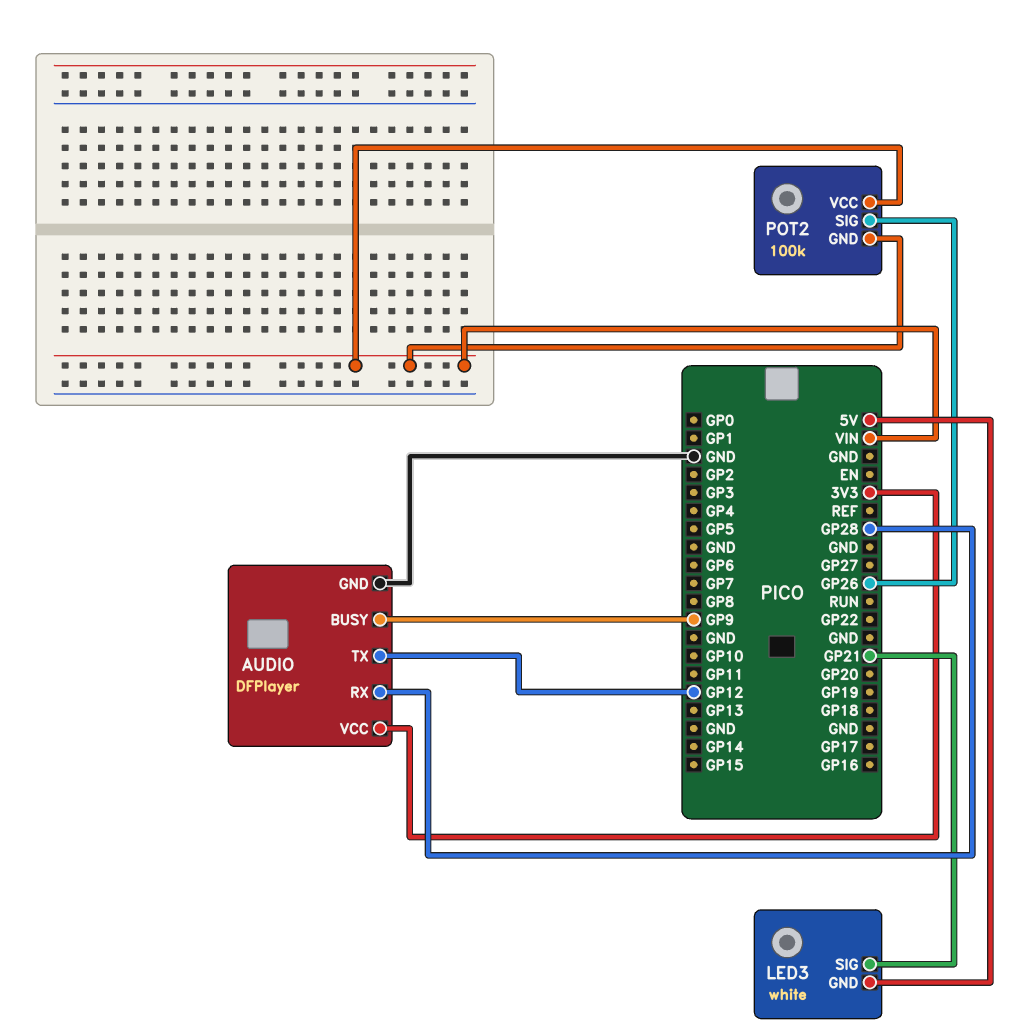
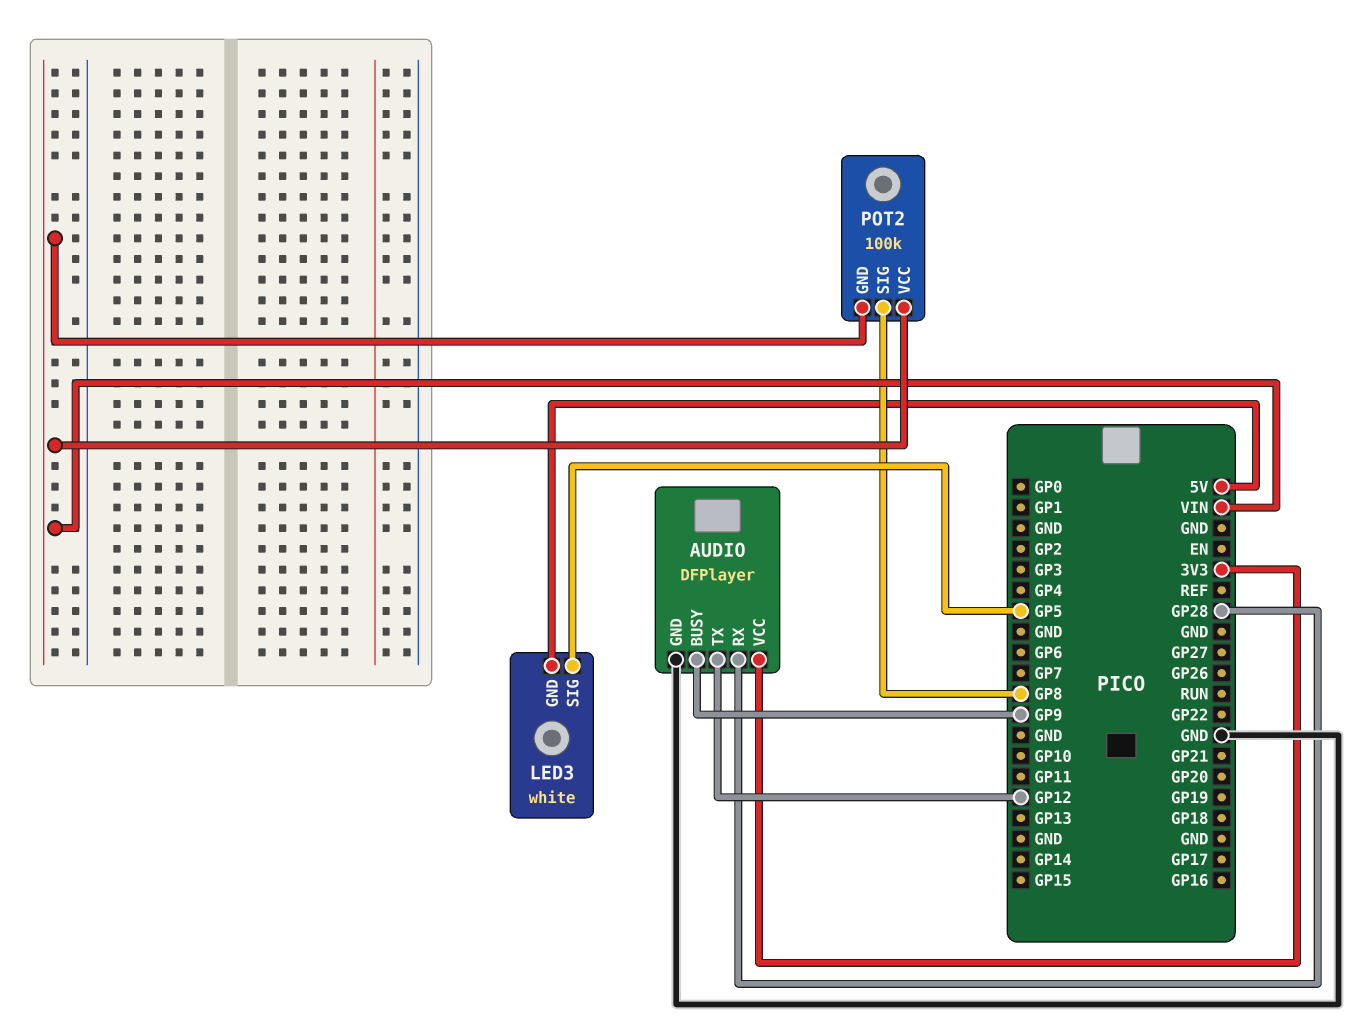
LED3 pin SIG: GP21 -> GP5
POT2 pin SIG: GP26 -> GP8

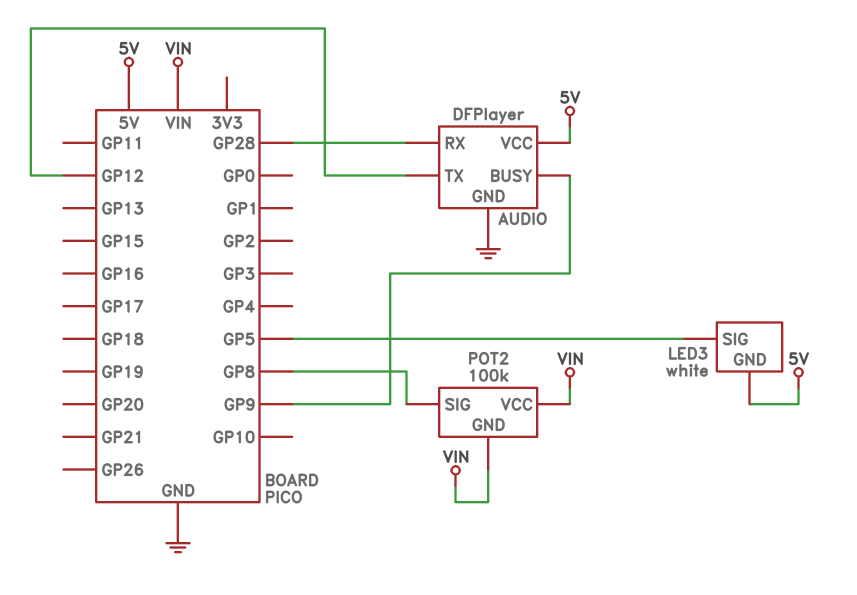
AUDIO pin VCC: 3V3 -> 5V

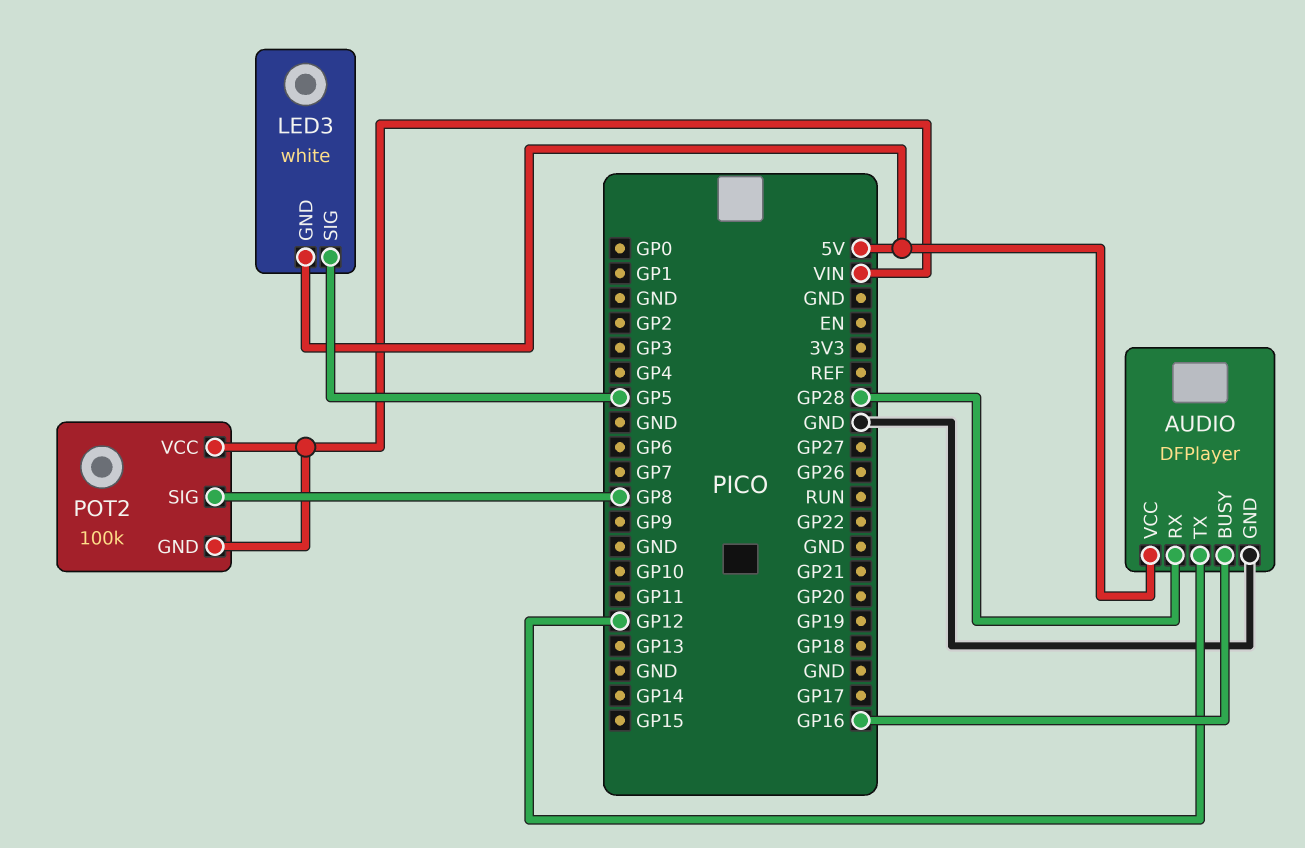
AUDIO pin BUSY: GP9 -> GP16

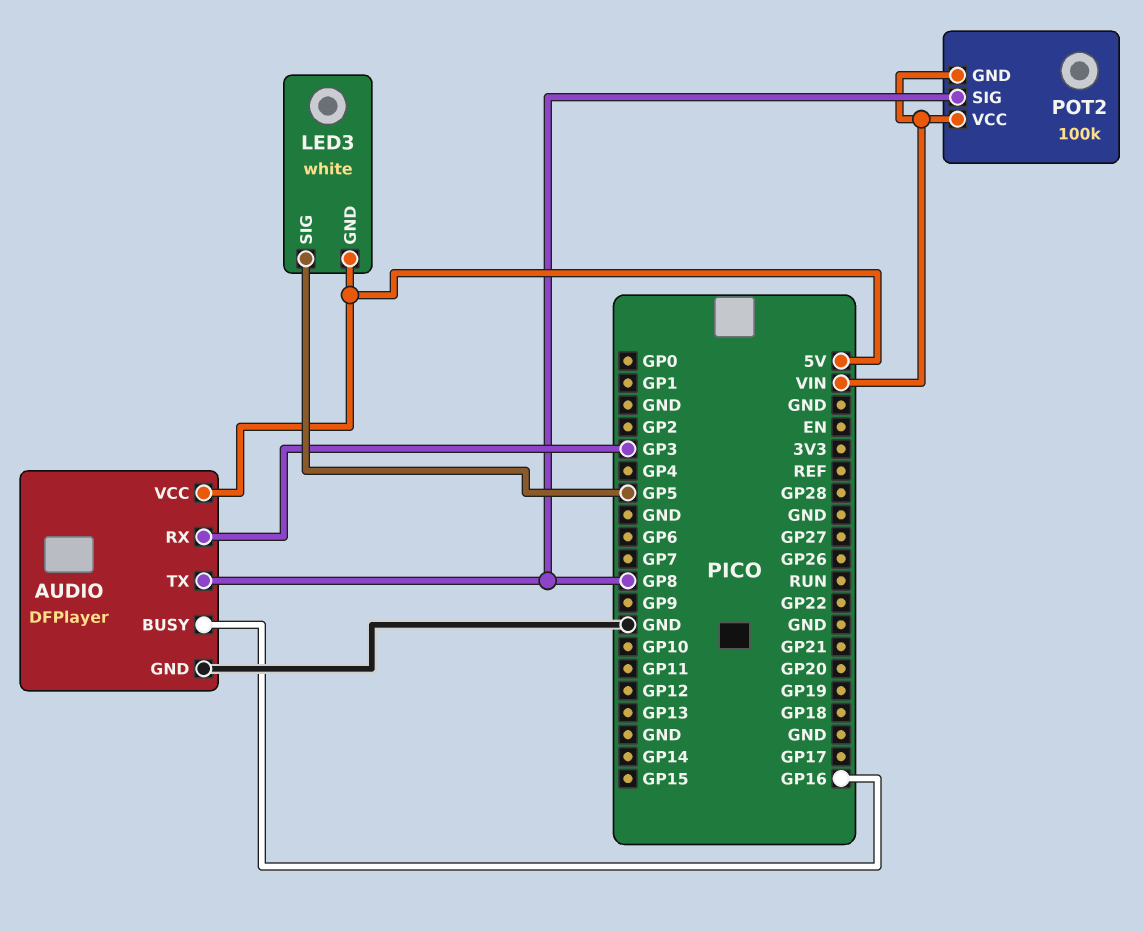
AUDIO pin RX: GP28 -> GP3
AUDIO pin TX: GP12 -> GP8

